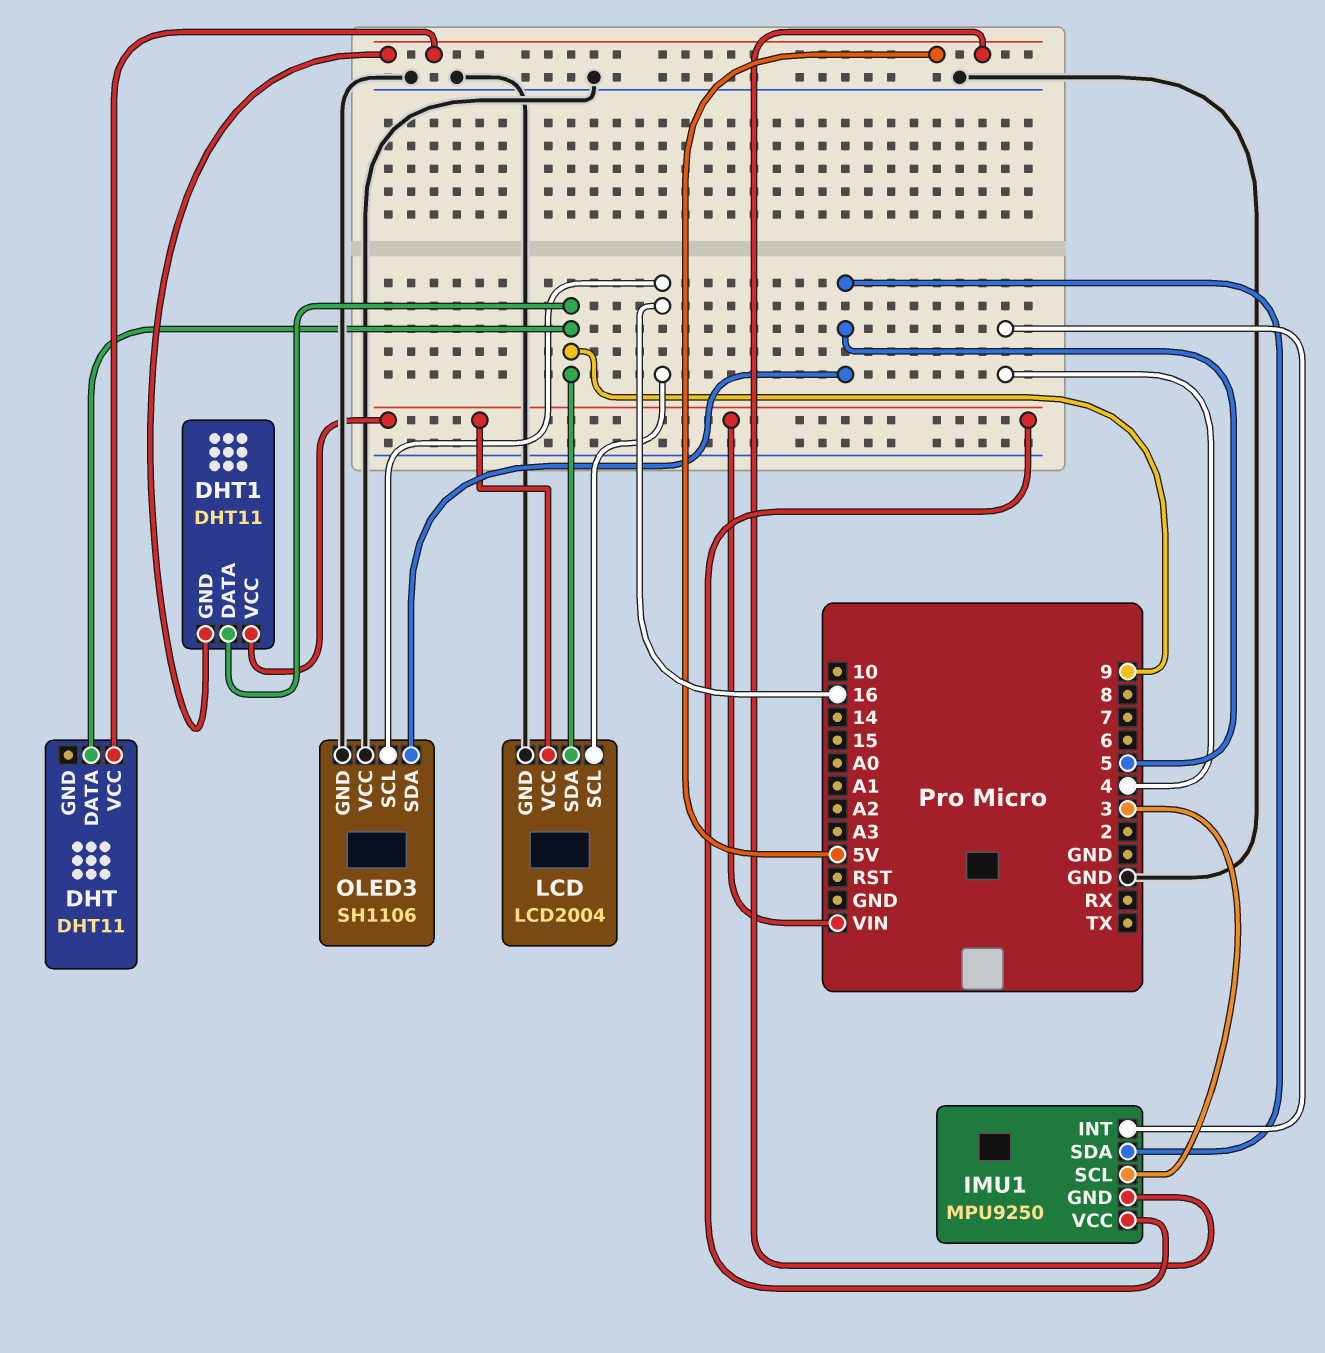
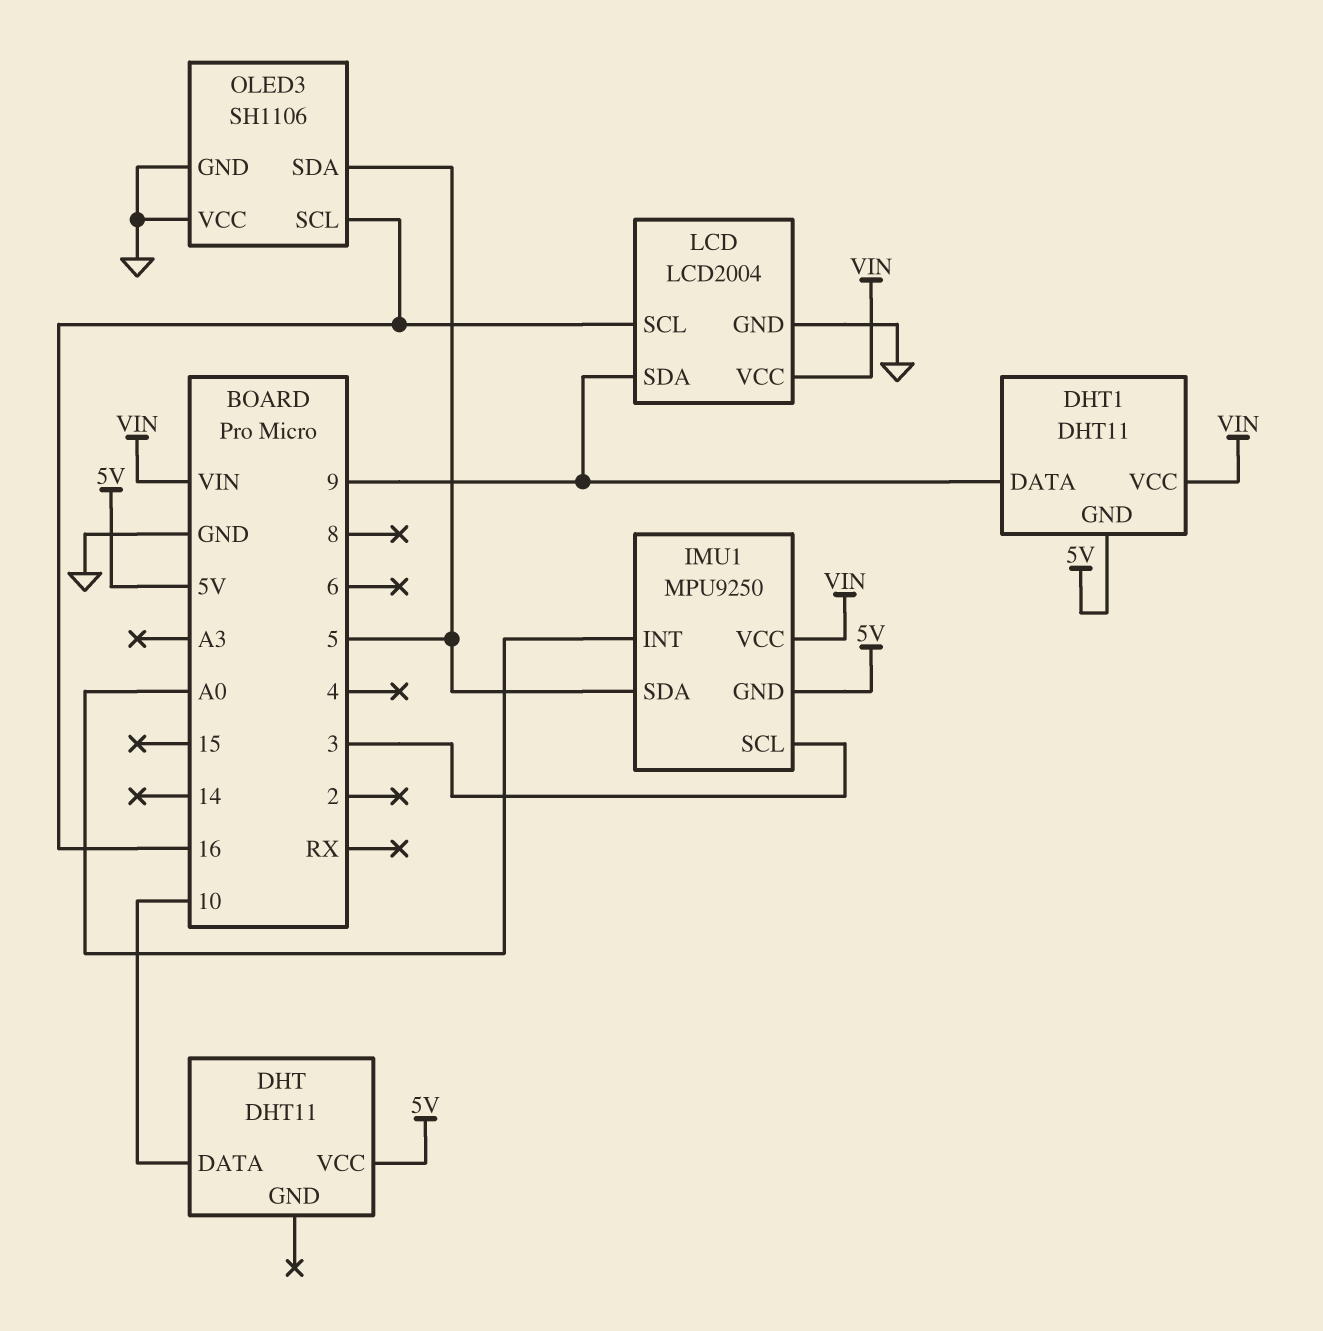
DHT pin DATA: 9 -> 10
IMU1 pin INT: 4 -> A0

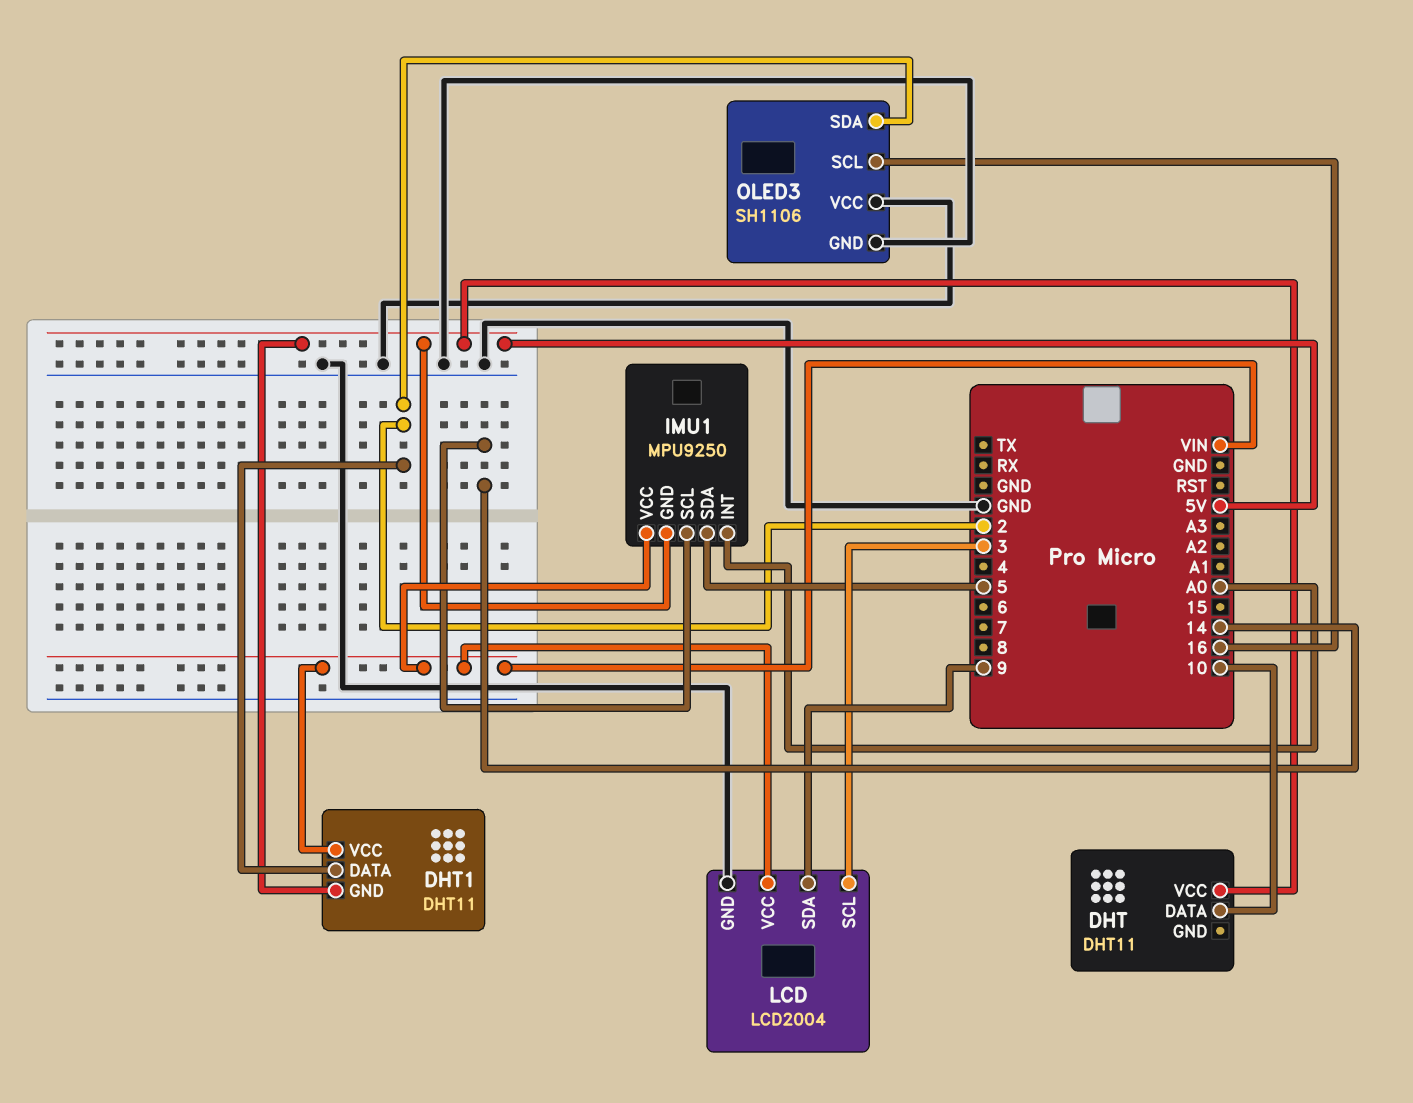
DHT1 pin DATA: 9 -> 2
IMU1 pin SCL: 3 -> 14
LCD pin SCL: 16 -> 3
OLED3 pin SDA: 5 -> 2

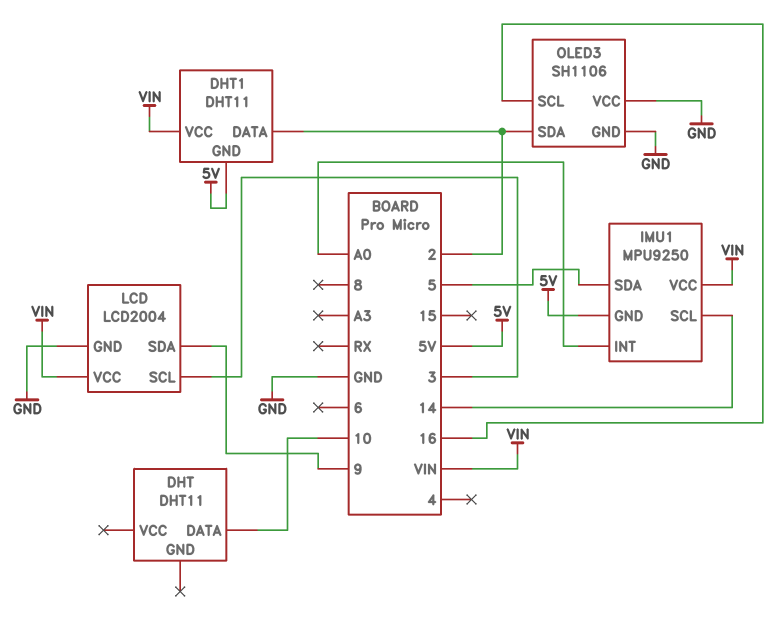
DHT pin VCC: 5V -> none

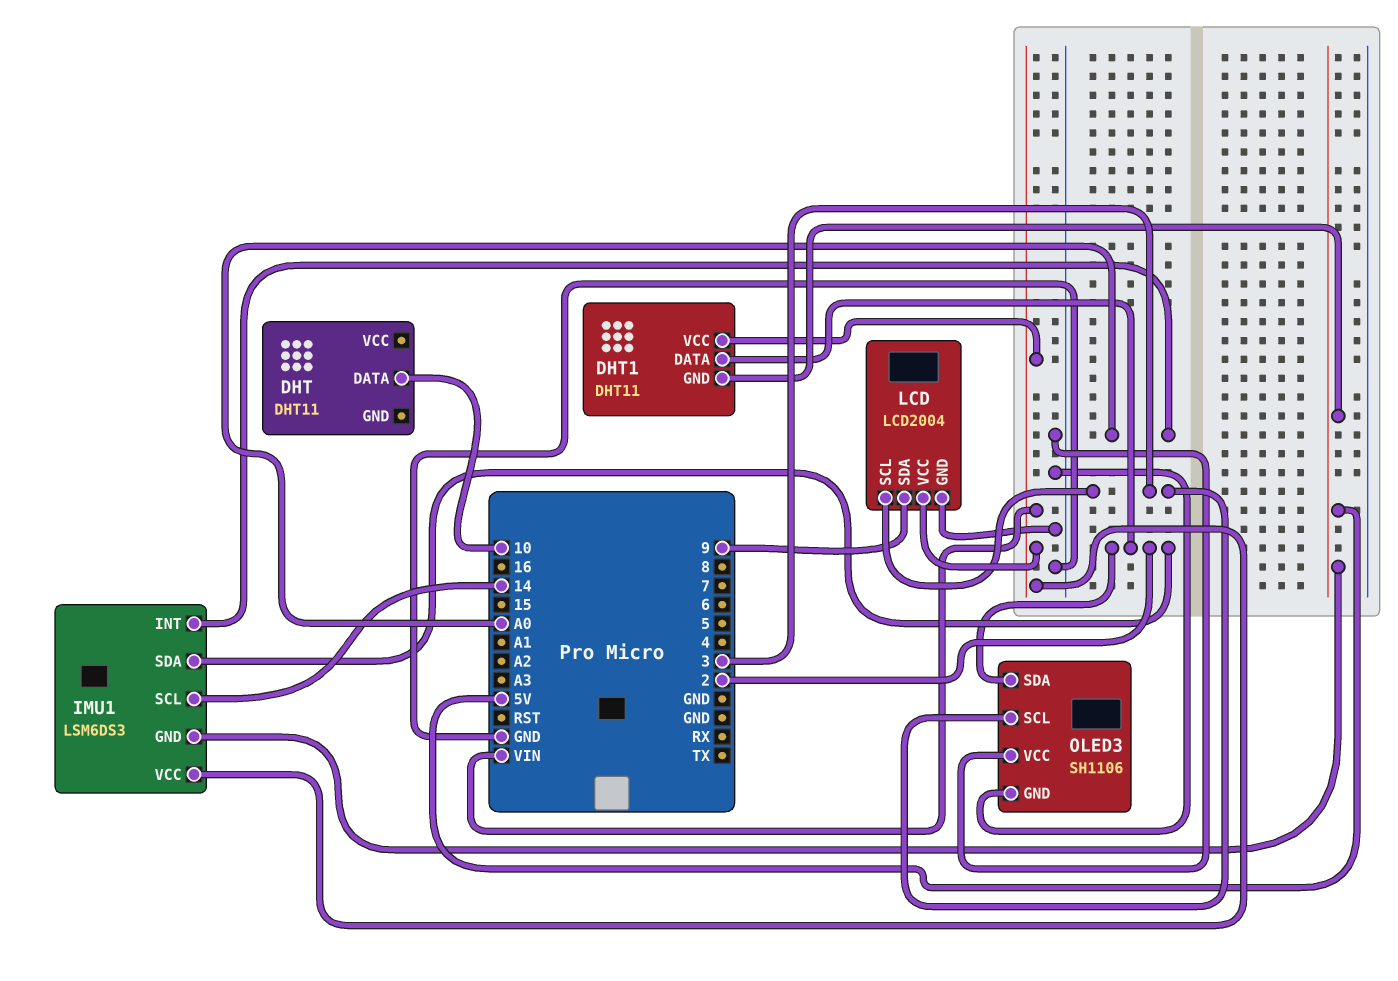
IMU1: MPU9250 -> LSM6DS3
IMU1 pin SDA: 5 -> 2
OLED3 pin SCL: 16 -> 3

